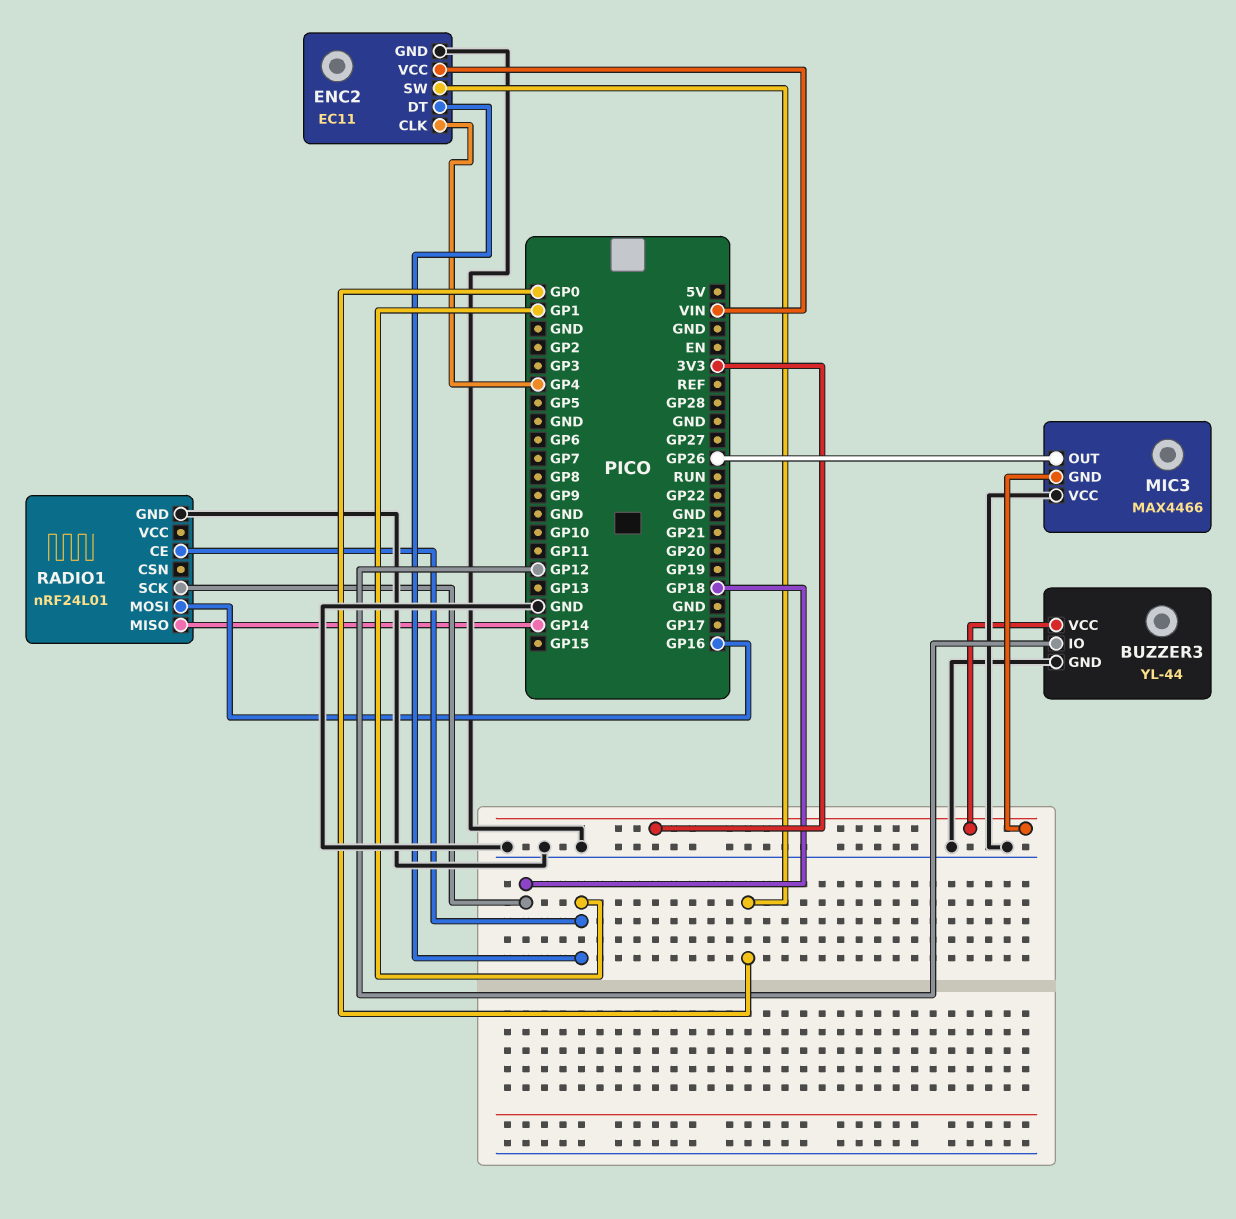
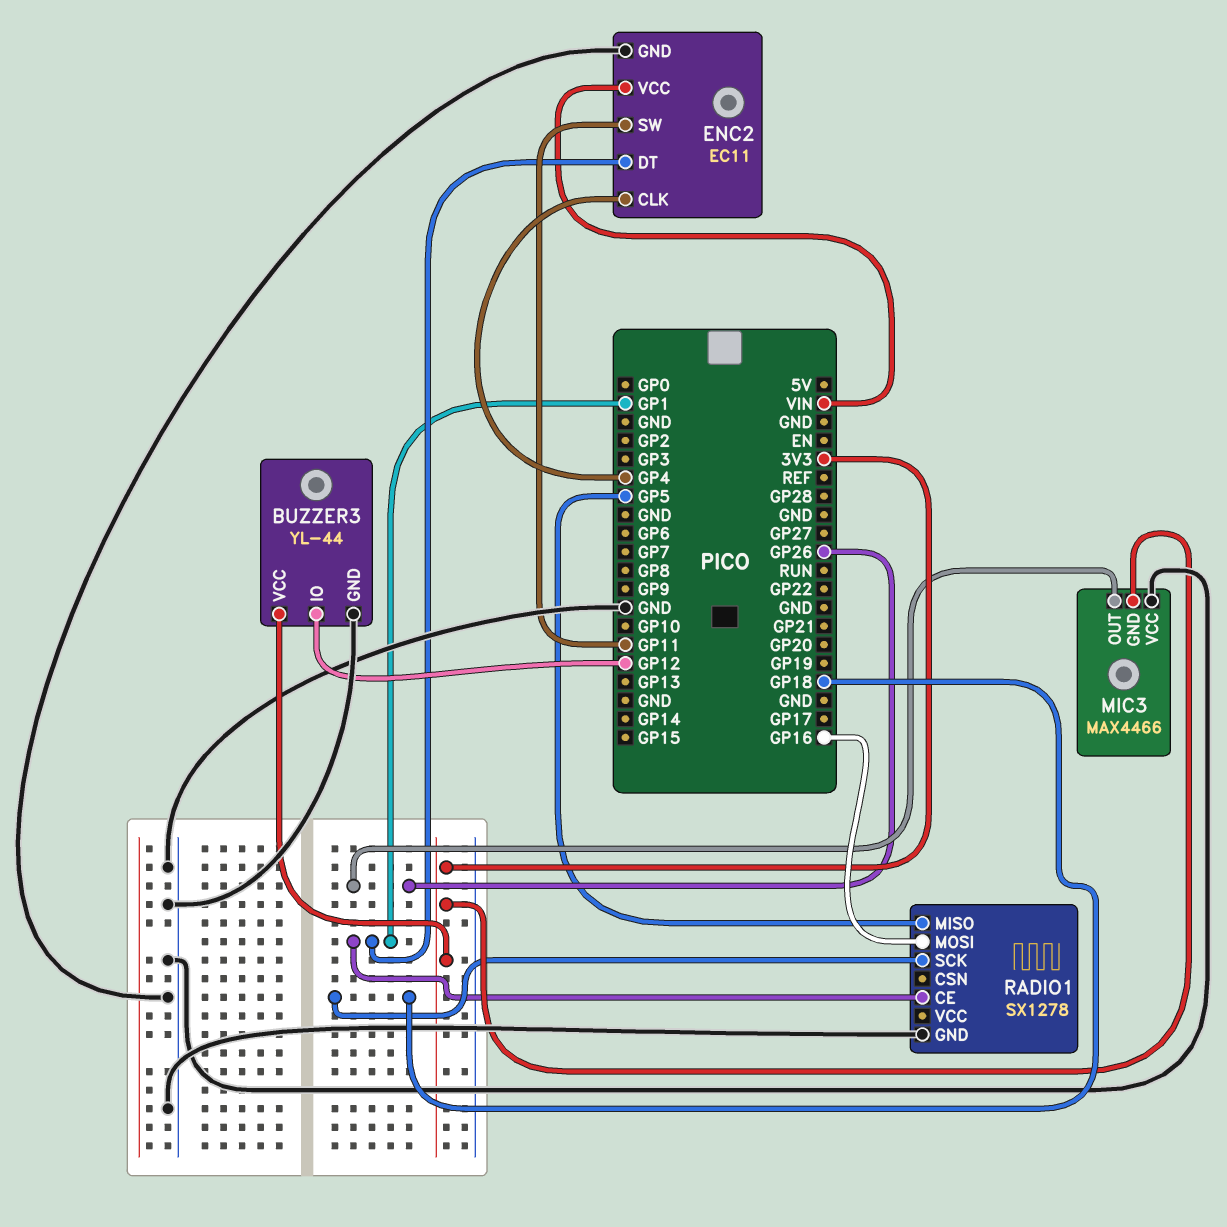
ENC2 pin SW: GP0 -> GP11
RADIO1: nRF24L01 -> SX1278
RADIO1 pin MISO: GP14 -> GP5

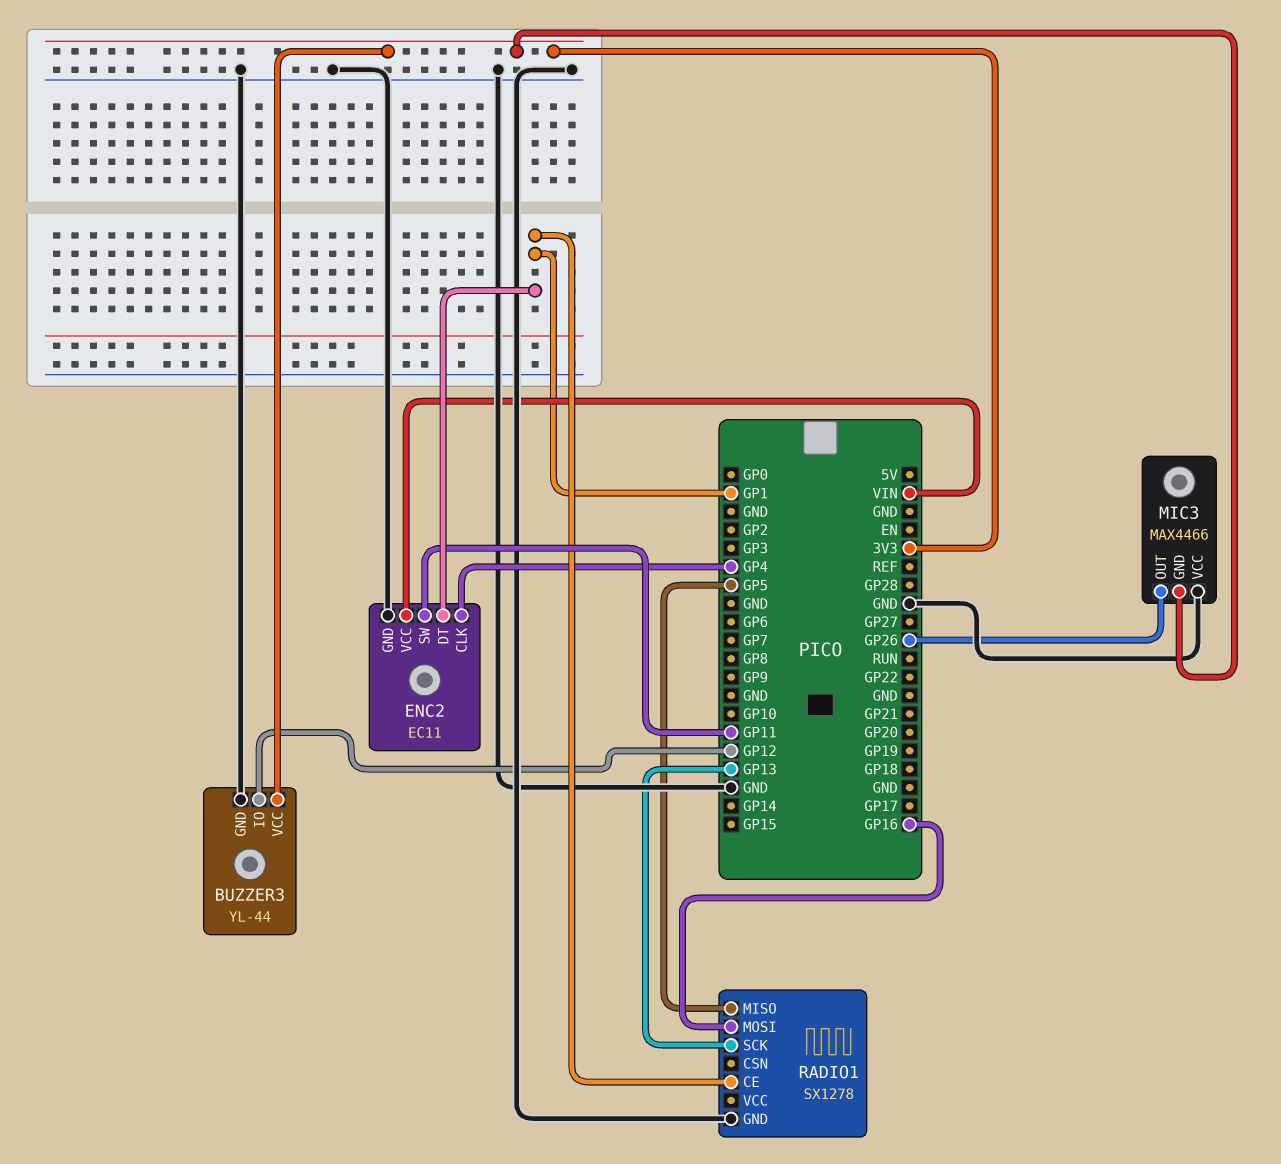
RADIO1 pin SCK: GP18 -> GP13

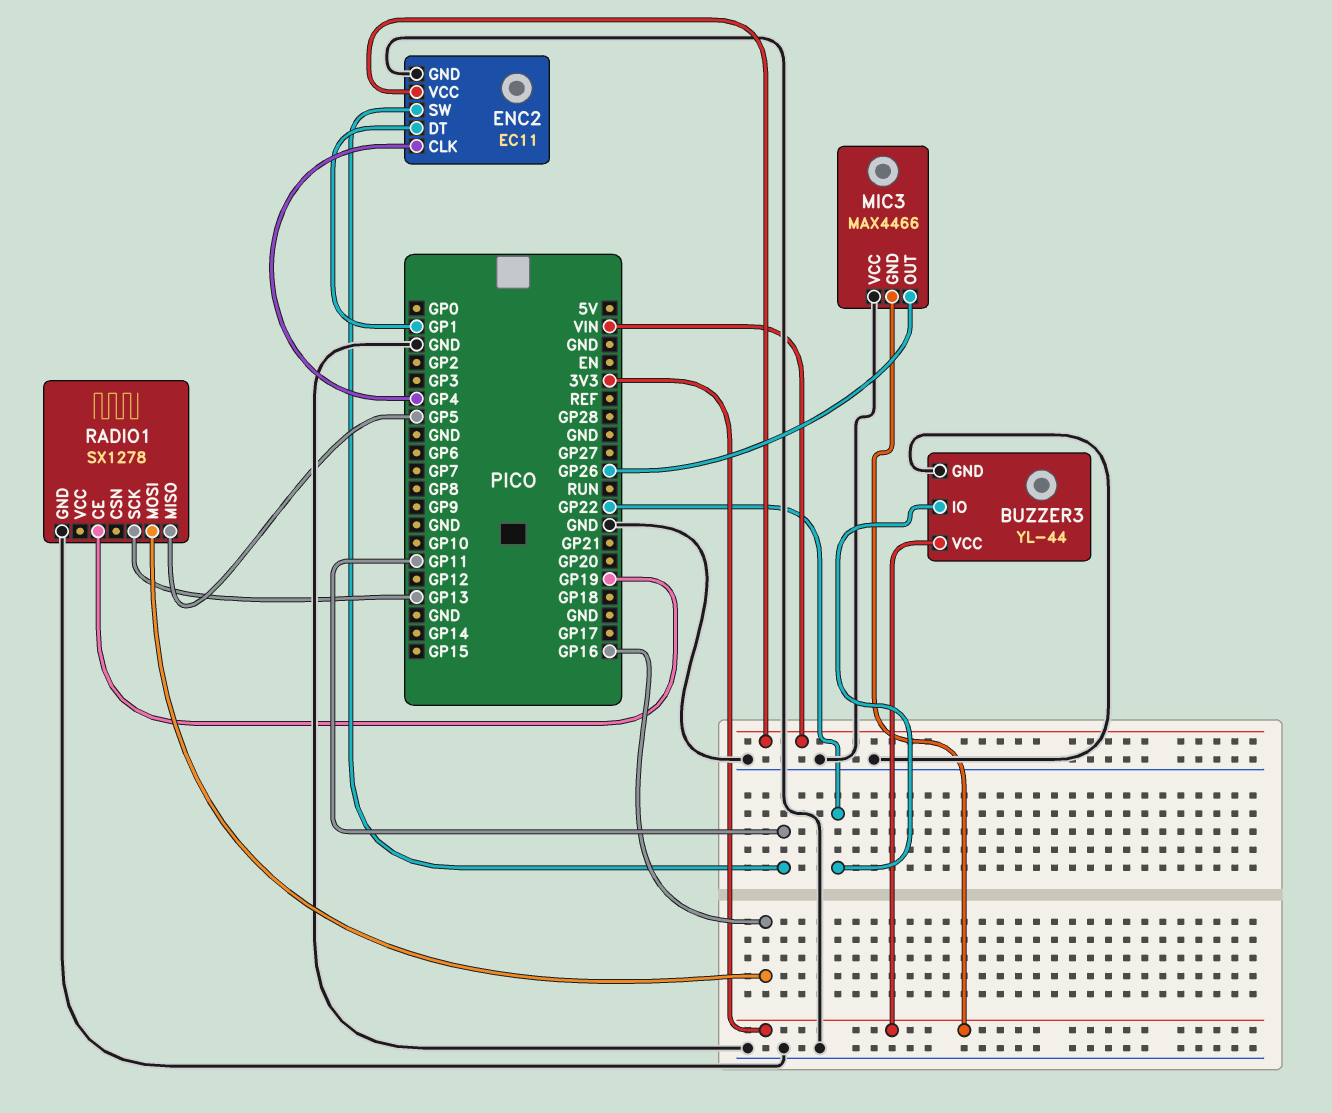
BUZZER3 pin IO: GP12 -> GP22
RADIO1 pin CE: GP1 -> GP19

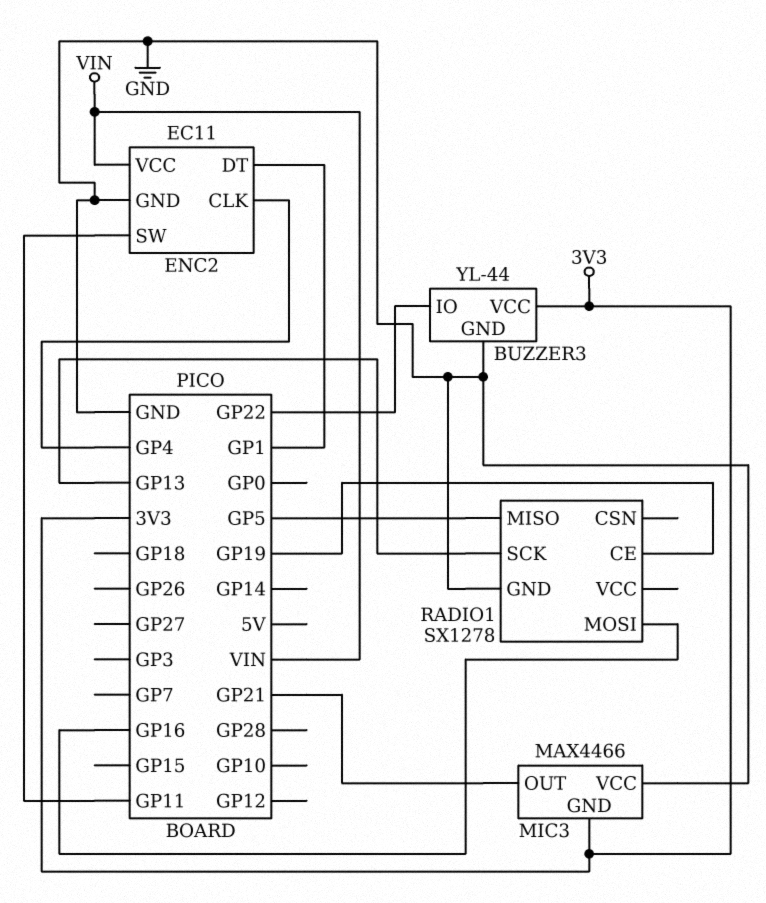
MIC3 pin OUT: GP26 -> GP21

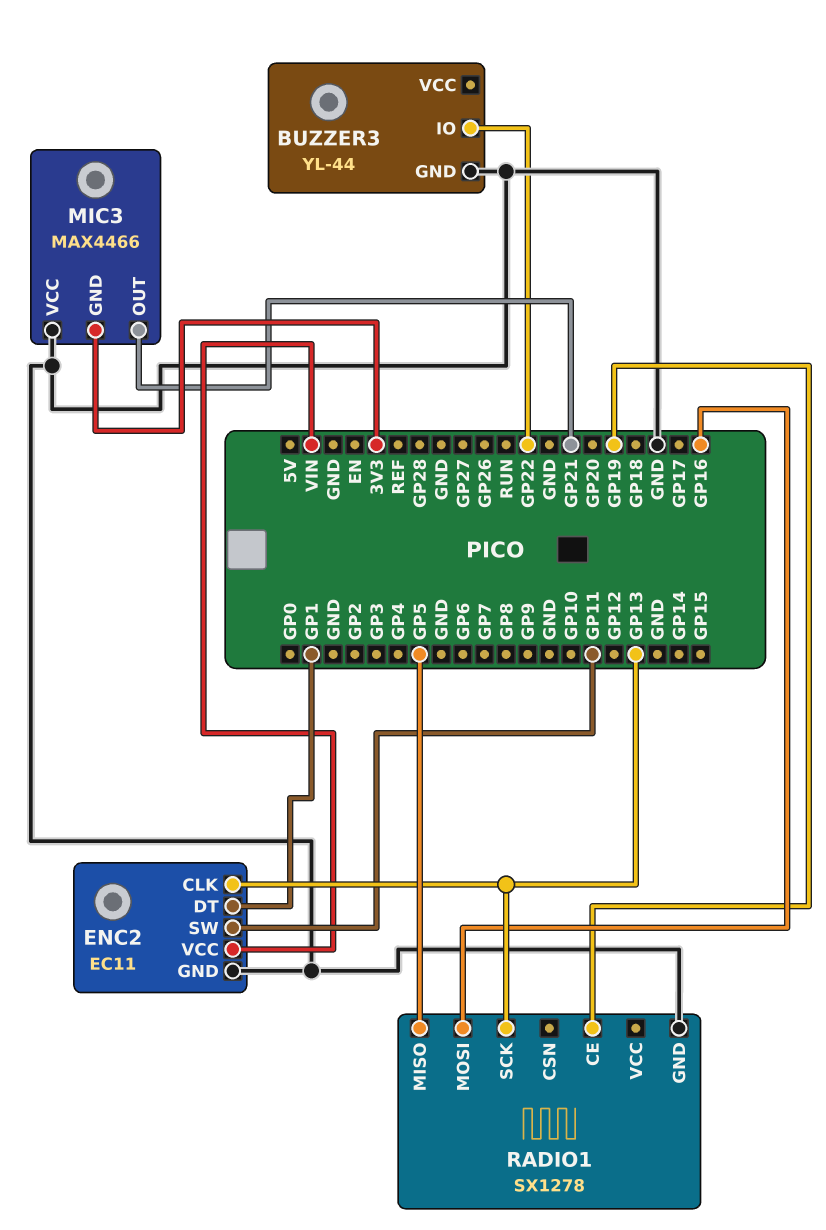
BUZZER3 pin VCC: 3V3 -> none
ENC2 pin CLK: GP4 -> GP13

